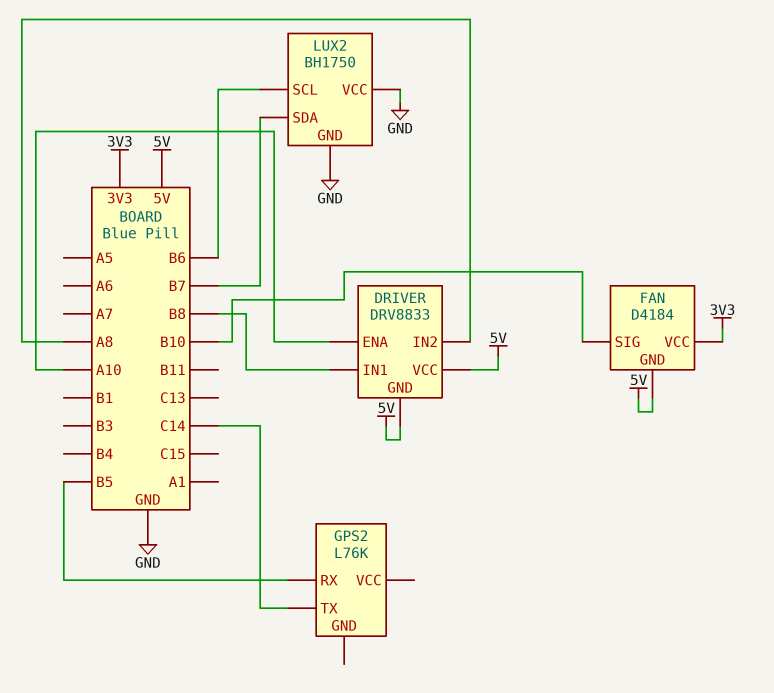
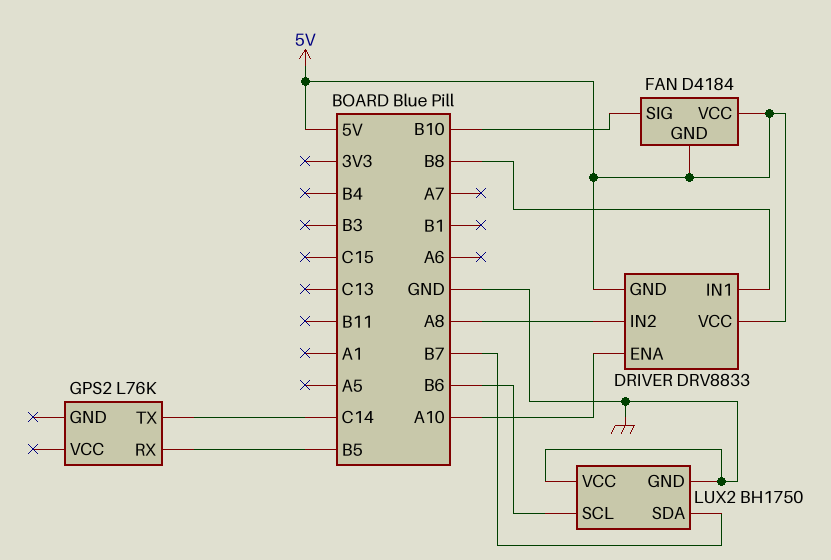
FAN pin VCC: 3V3 -> 5V

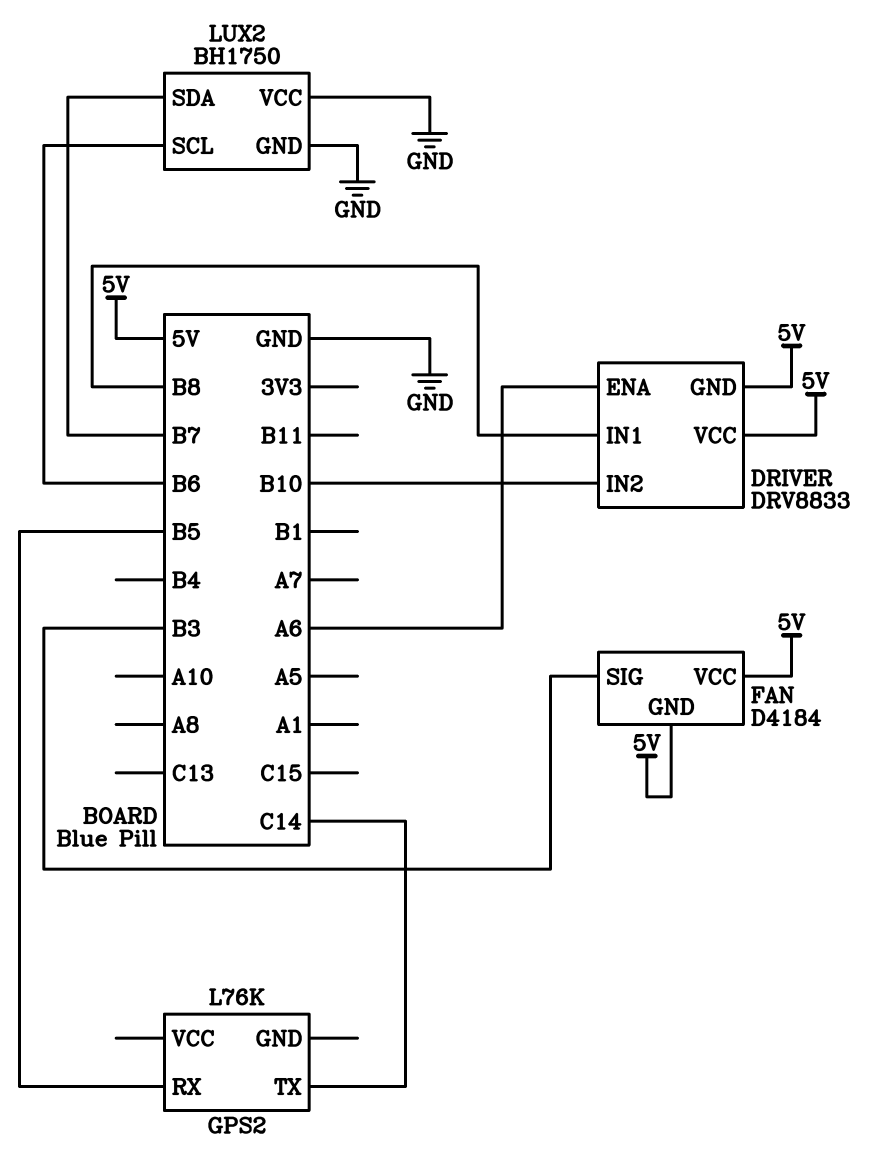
DRIVER pin ENA: A10 -> A6
DRIVER pin IN2: A8 -> B10
FAN pin SIG: B10 -> B3

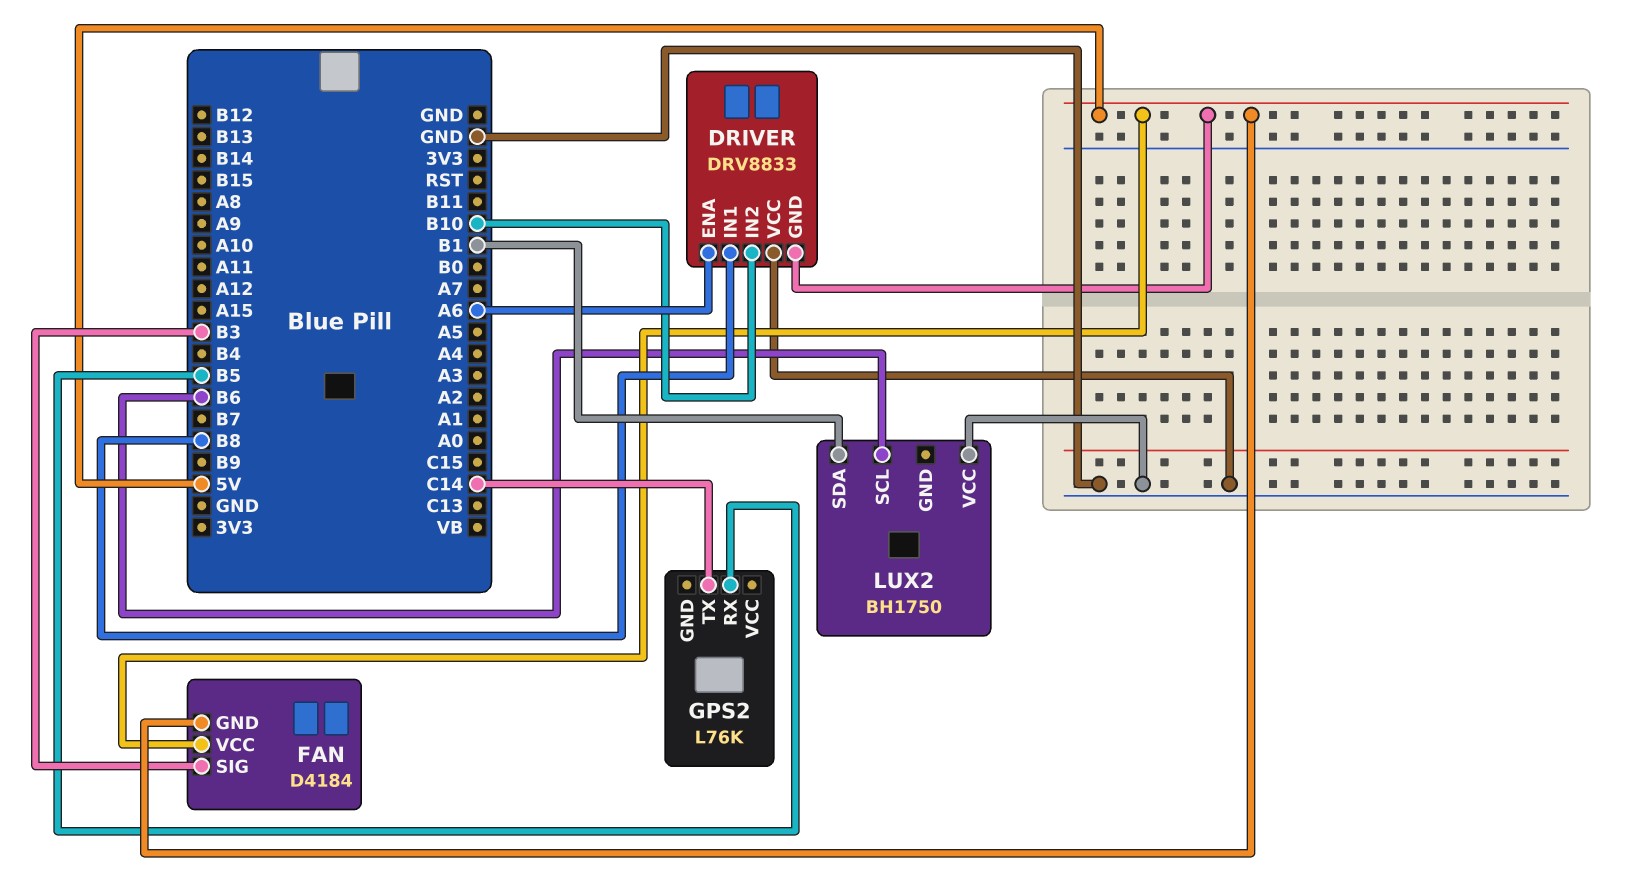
DRIVER pin VCC: 5V -> GND
LUX2 pin GND: GND -> none
LUX2 pin SDA: B7 -> B1

